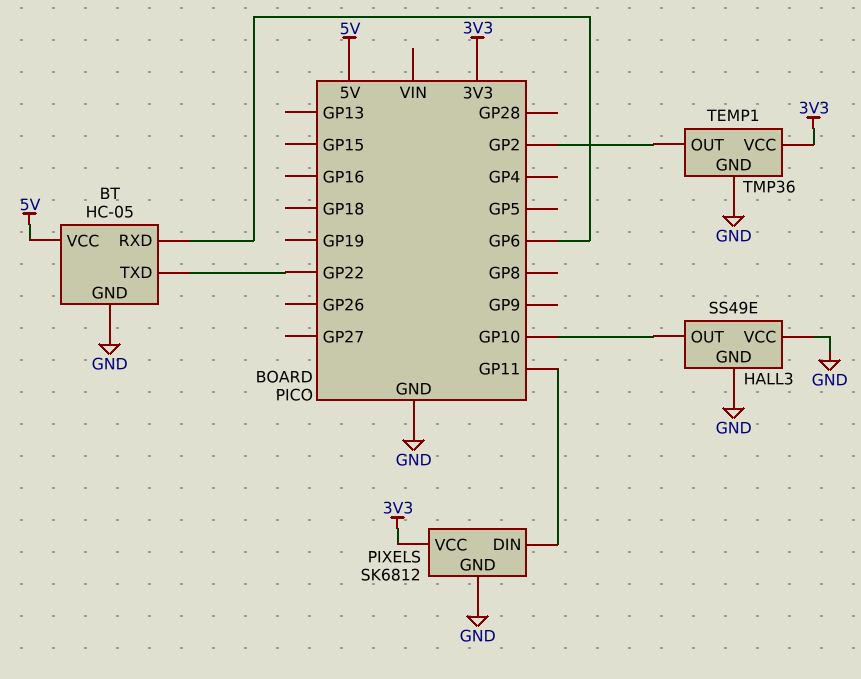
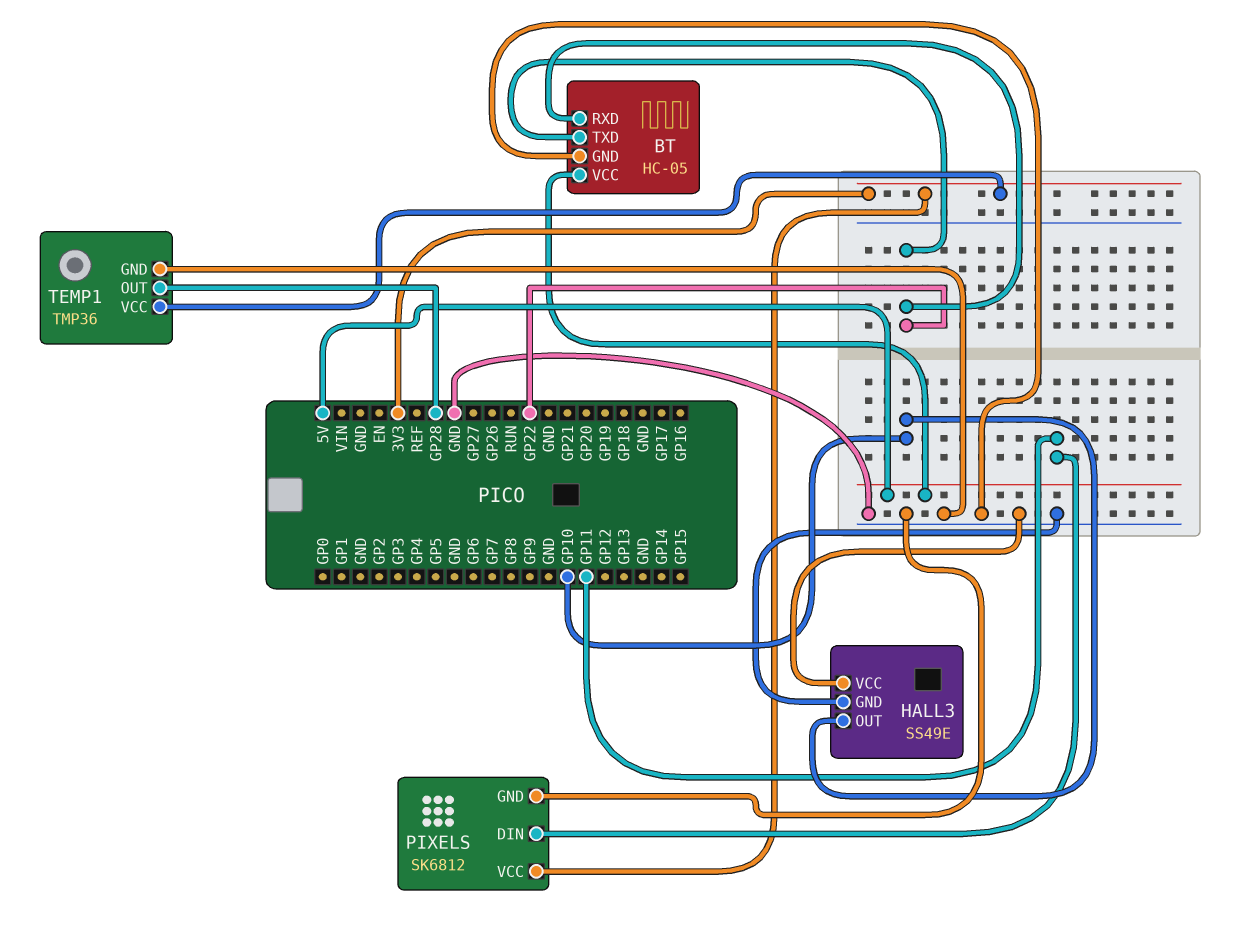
BT pin RXD: GP6 -> GP22
TEMP1 pin OUT: GP2 -> GP28

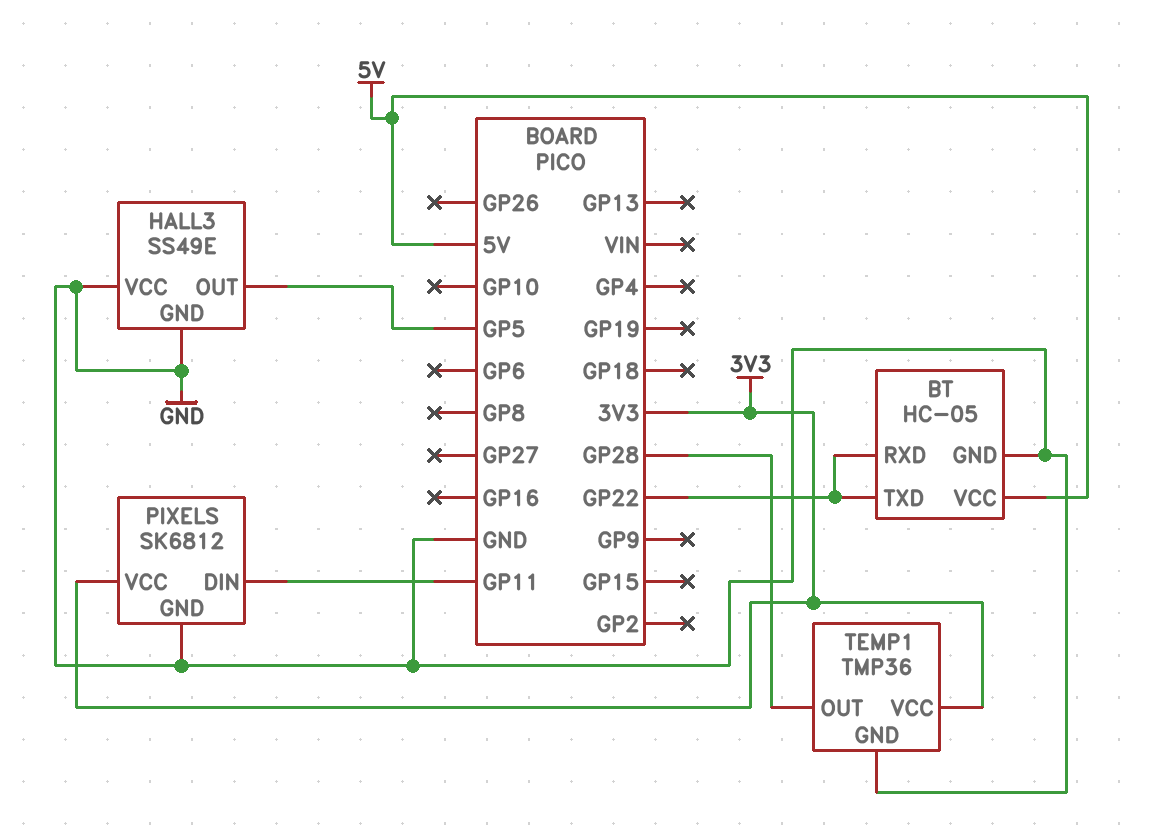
HALL3 pin OUT: GP10 -> GP5

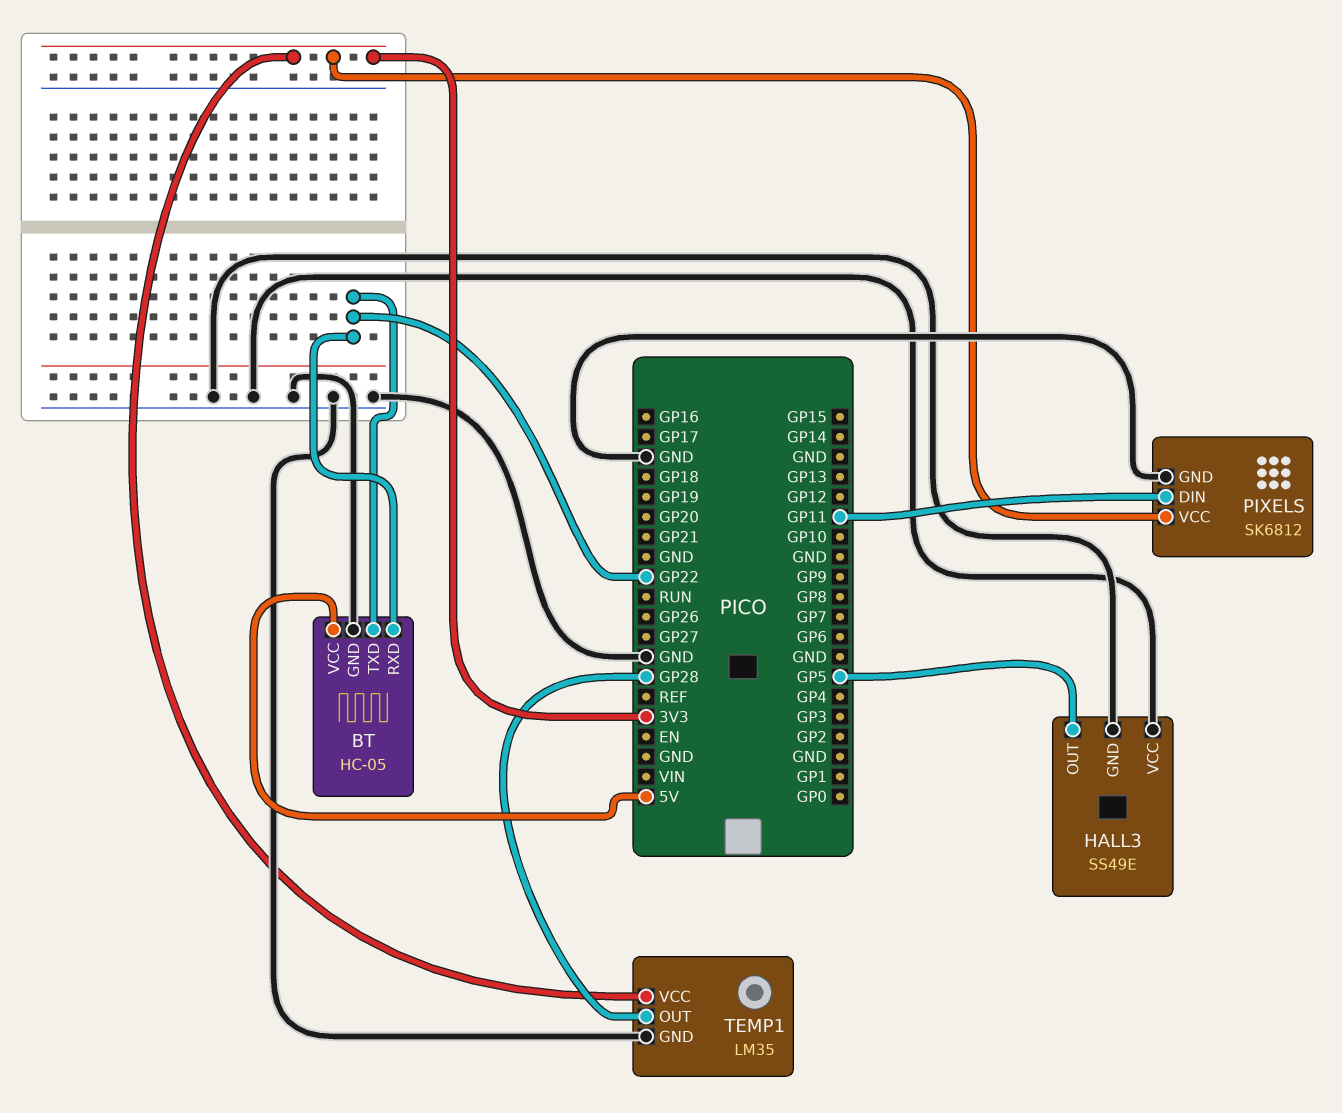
TEMP1: TMP36 -> LM35

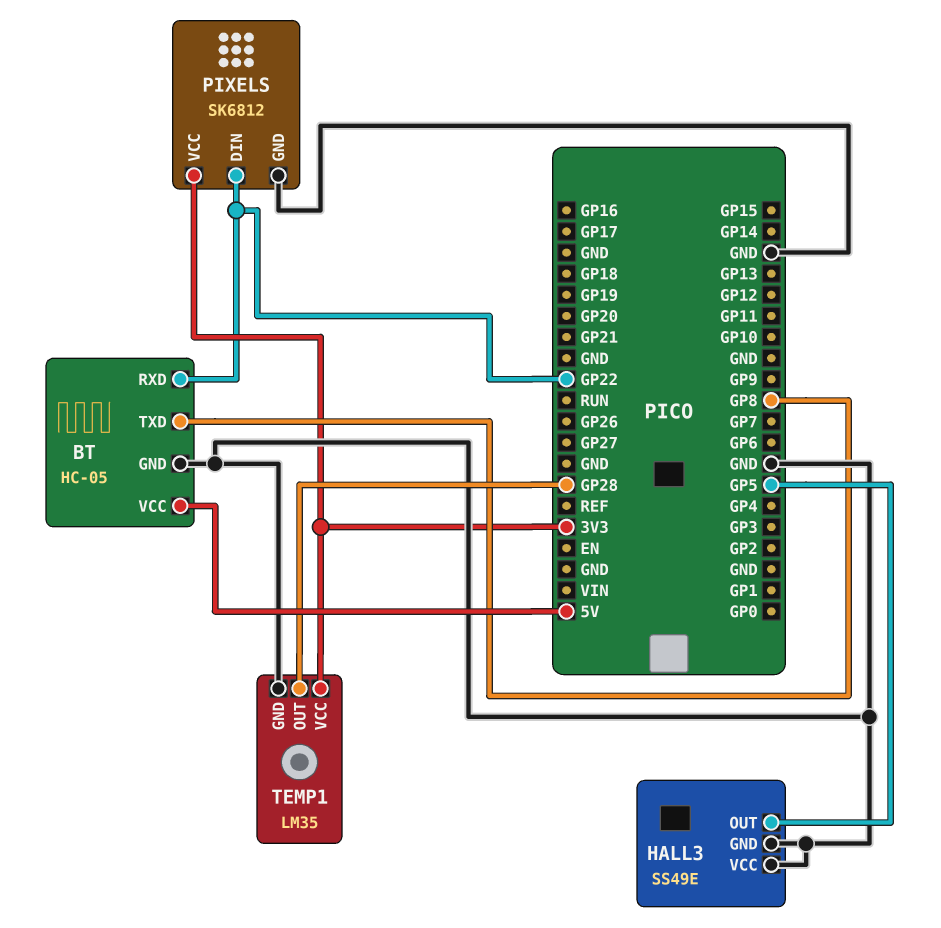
BT pin TXD: GP22 -> GP8
PIXELS pin DIN: GP11 -> GP22

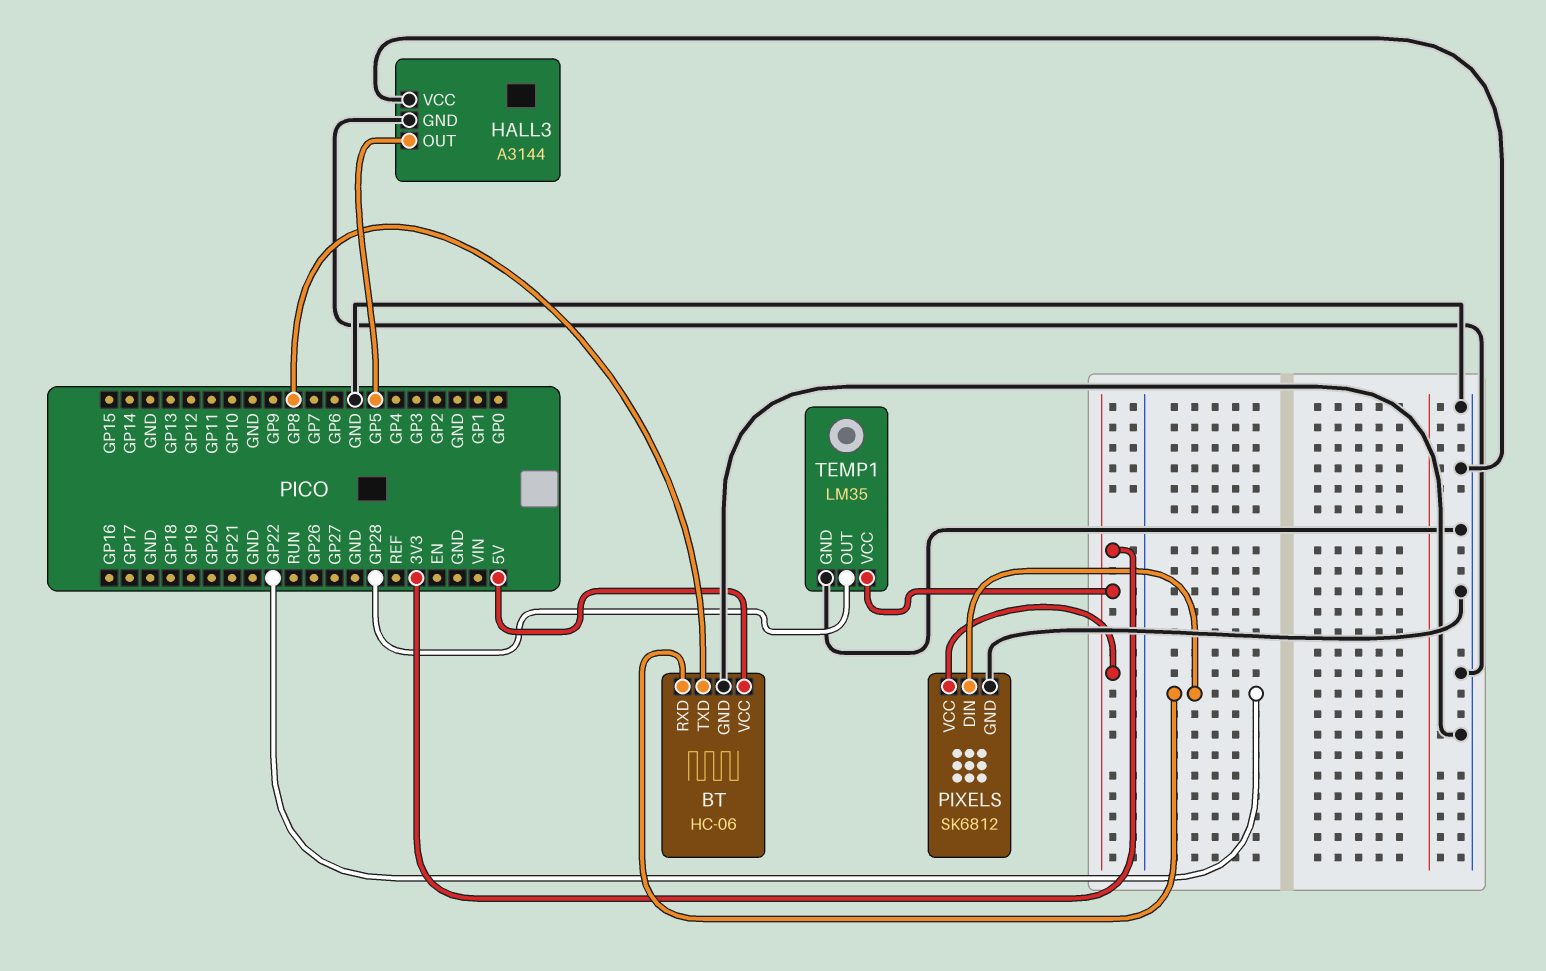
BT: HC-05 -> HC-06
HALL3: SS49E -> A3144

